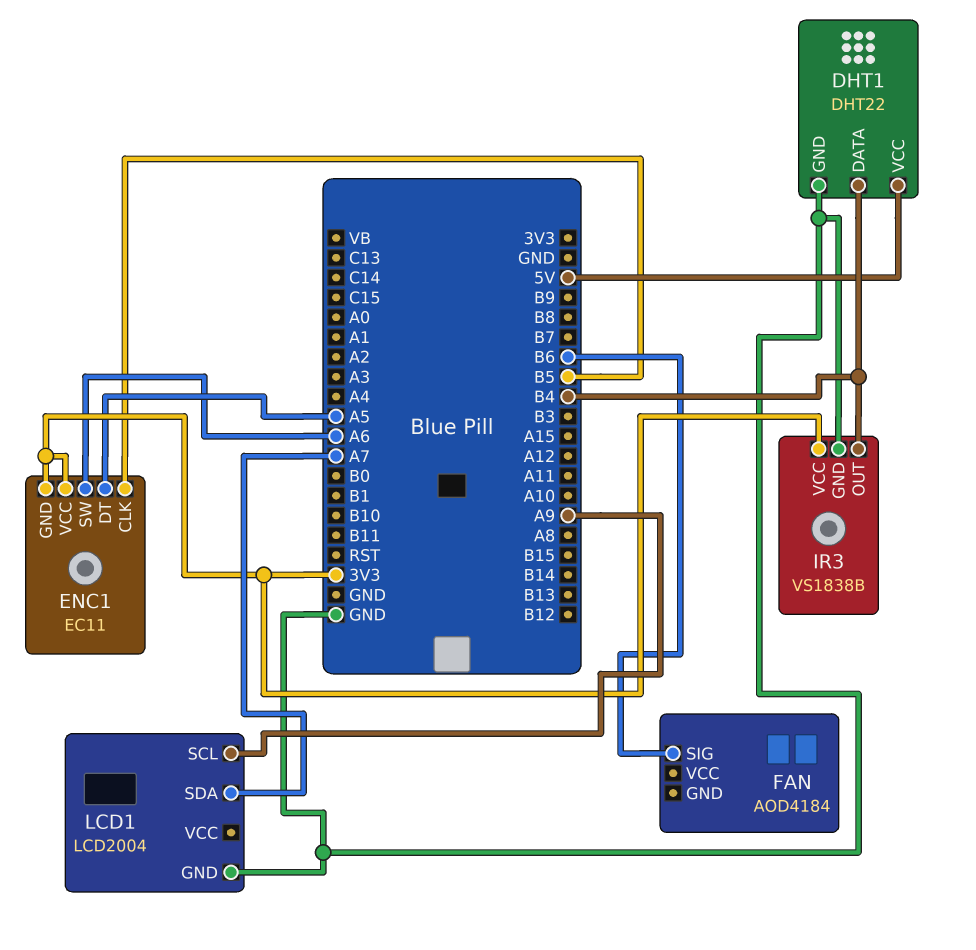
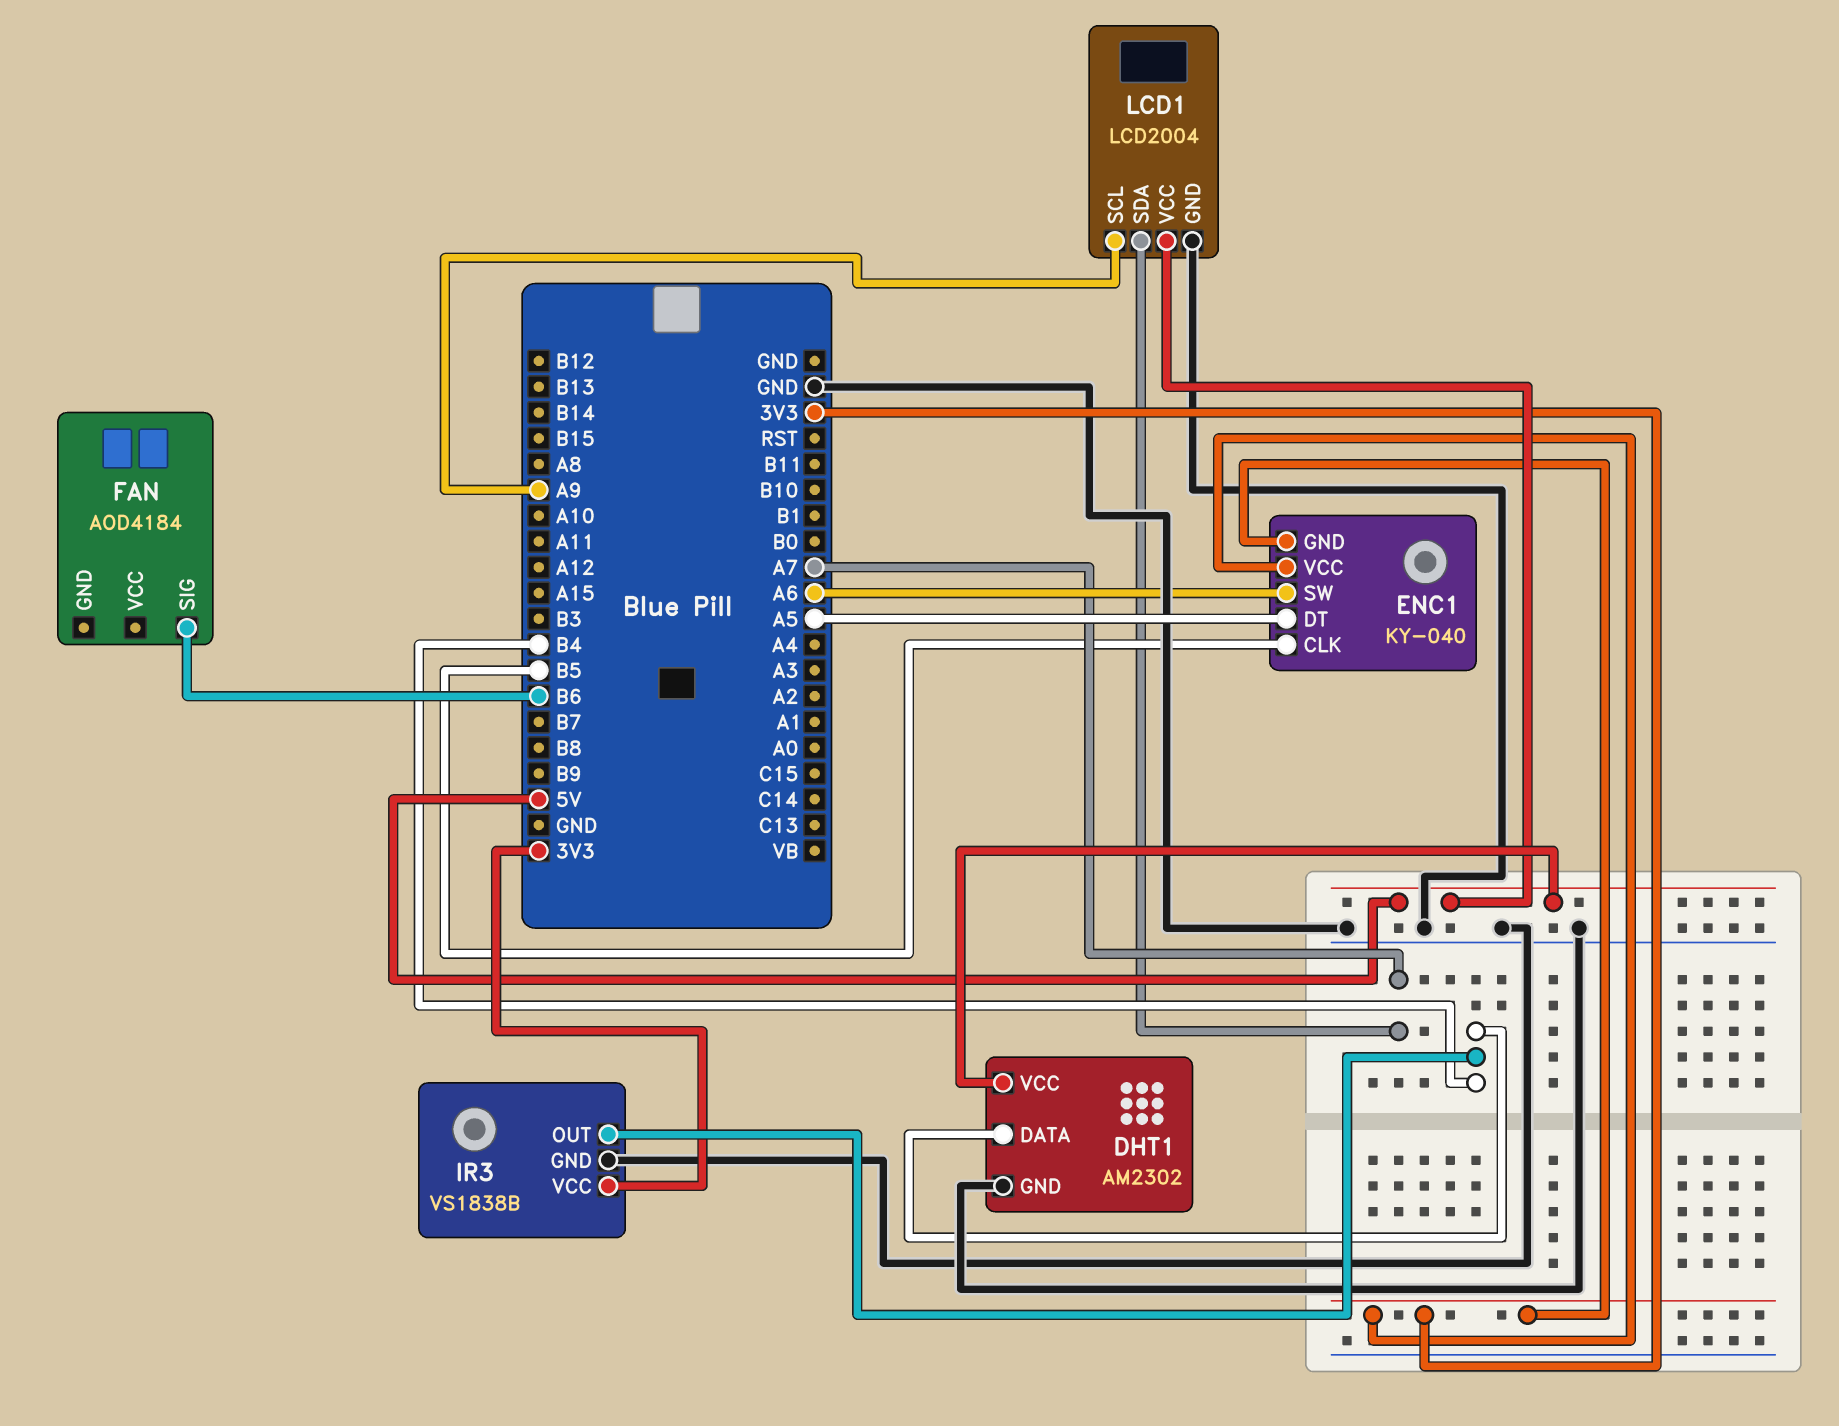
DHT1: DHT22 -> AM2302
ENC1: EC11 -> KY-040
LCD1 pin VCC: none -> 5V

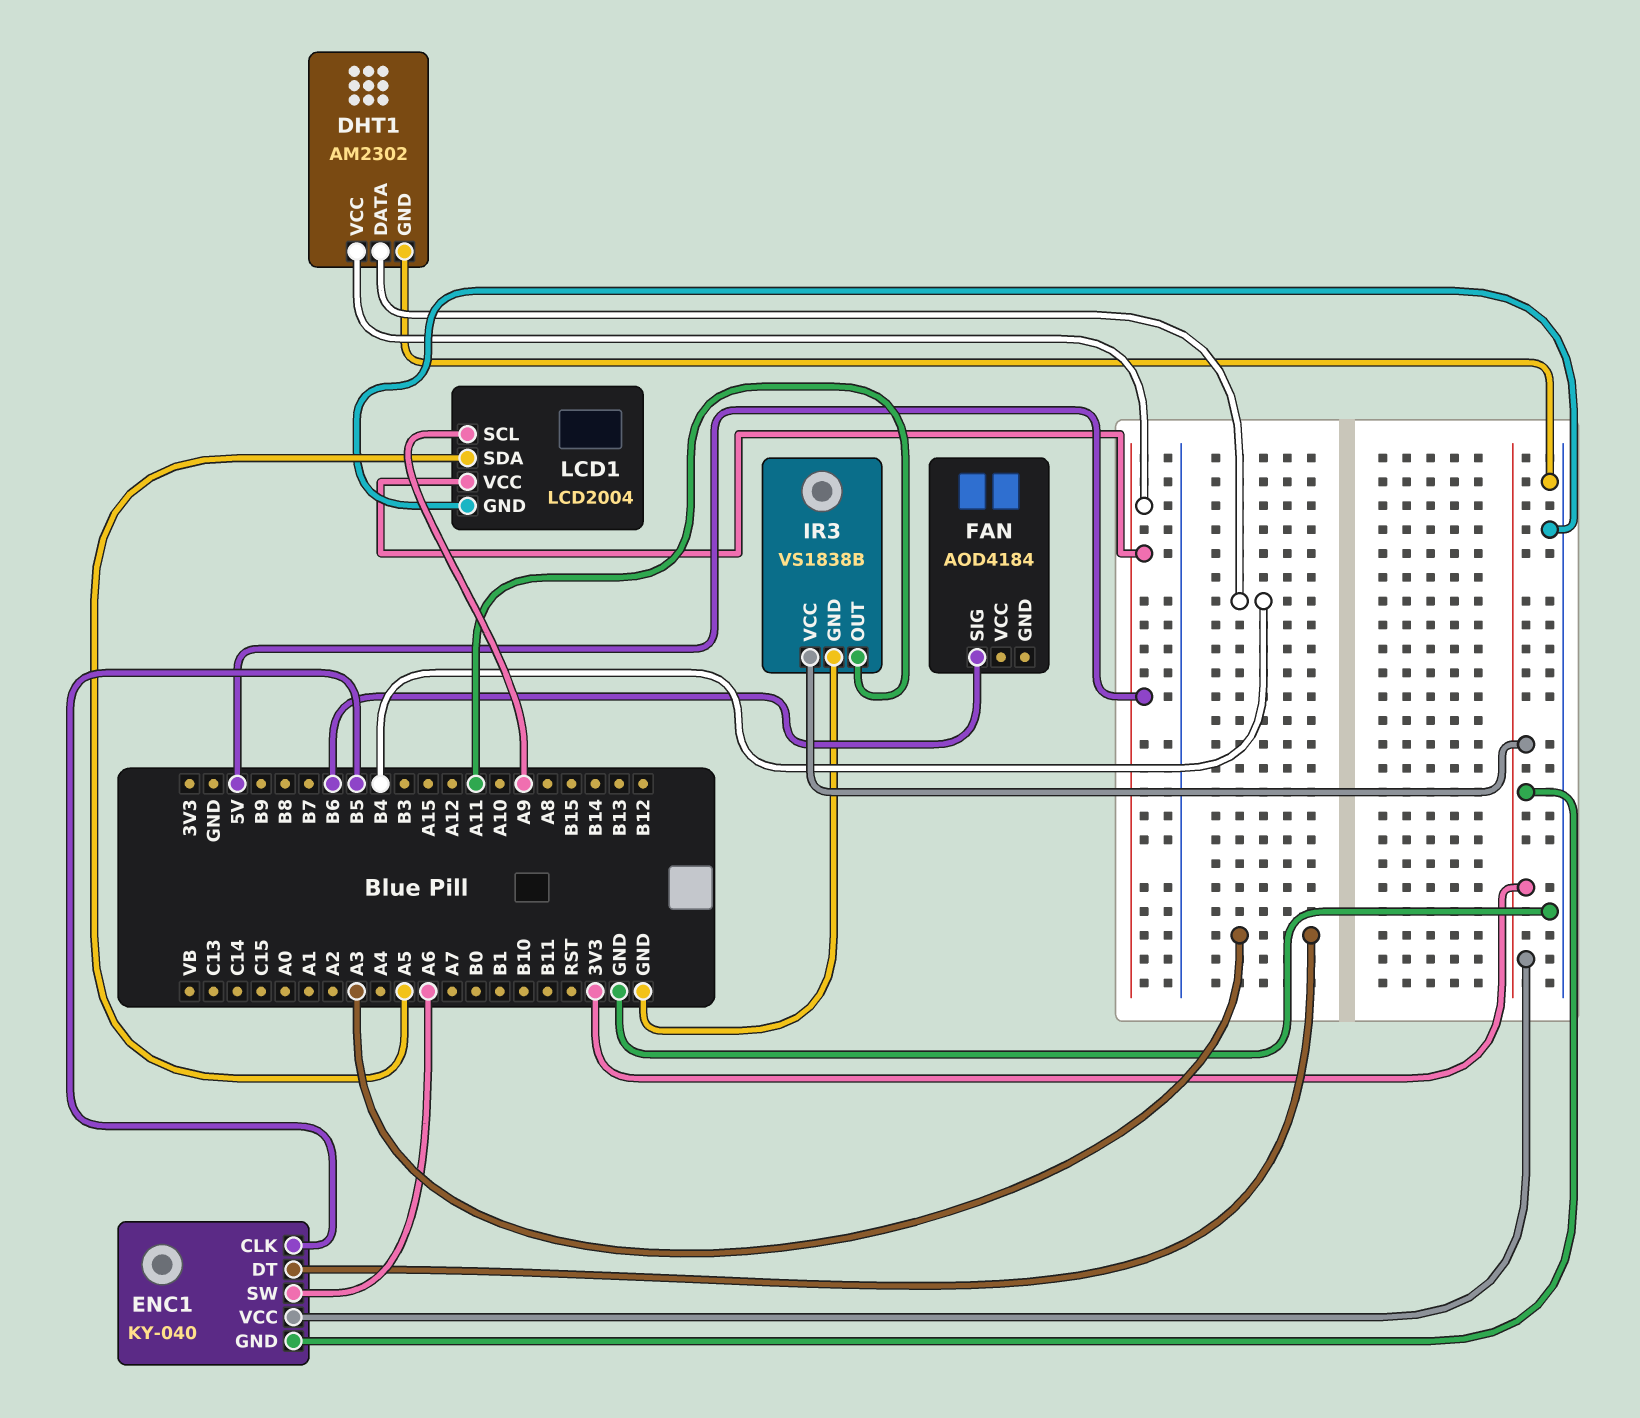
ENC1 pin DT: A5 -> A3
IR3 pin OUT: B4 -> A11
LCD1 pin SDA: A7 -> A5

